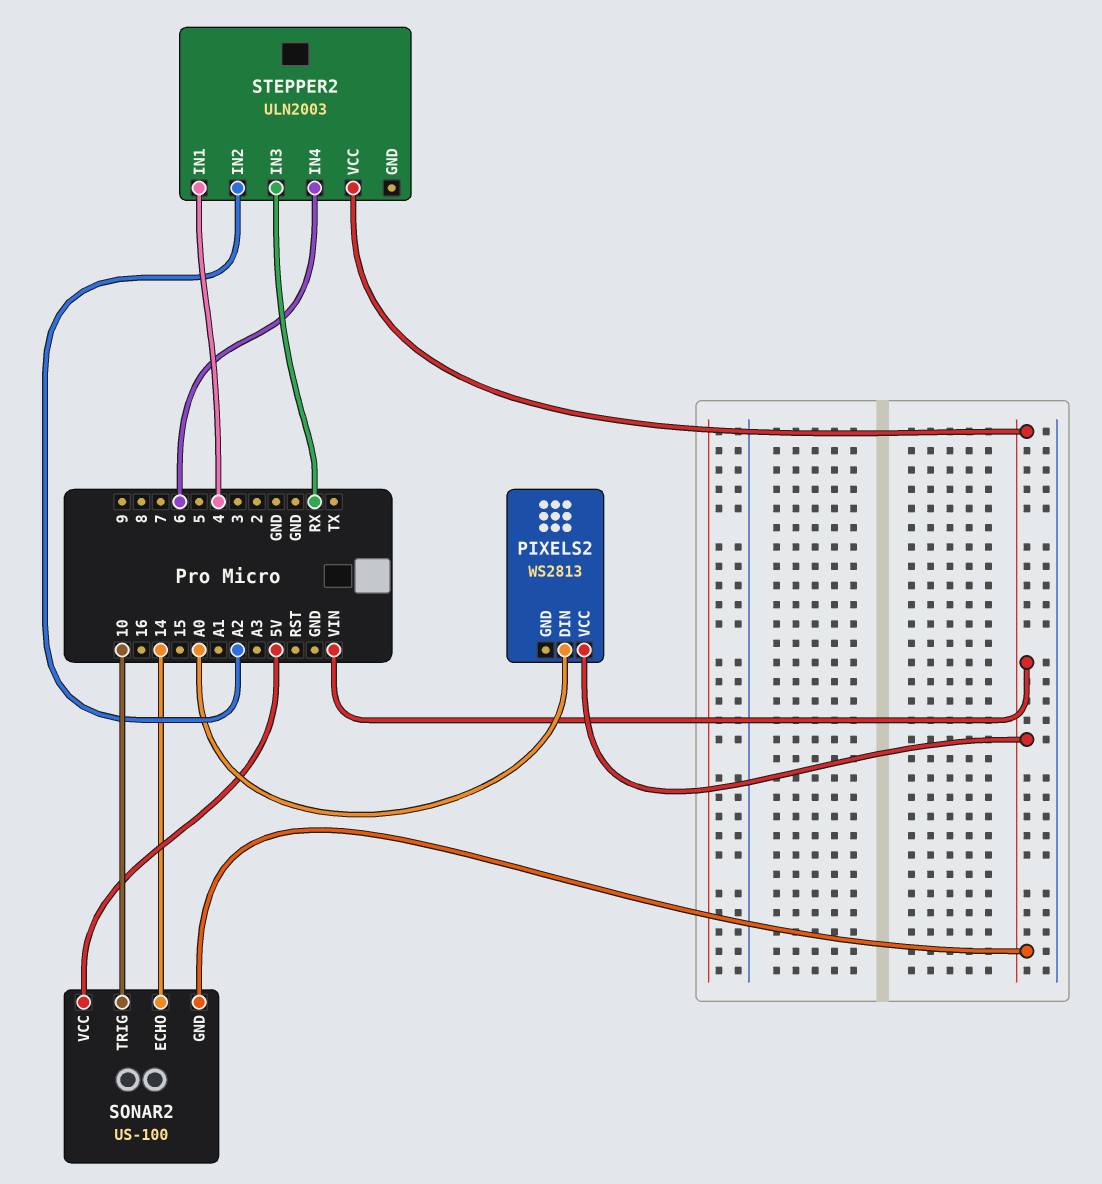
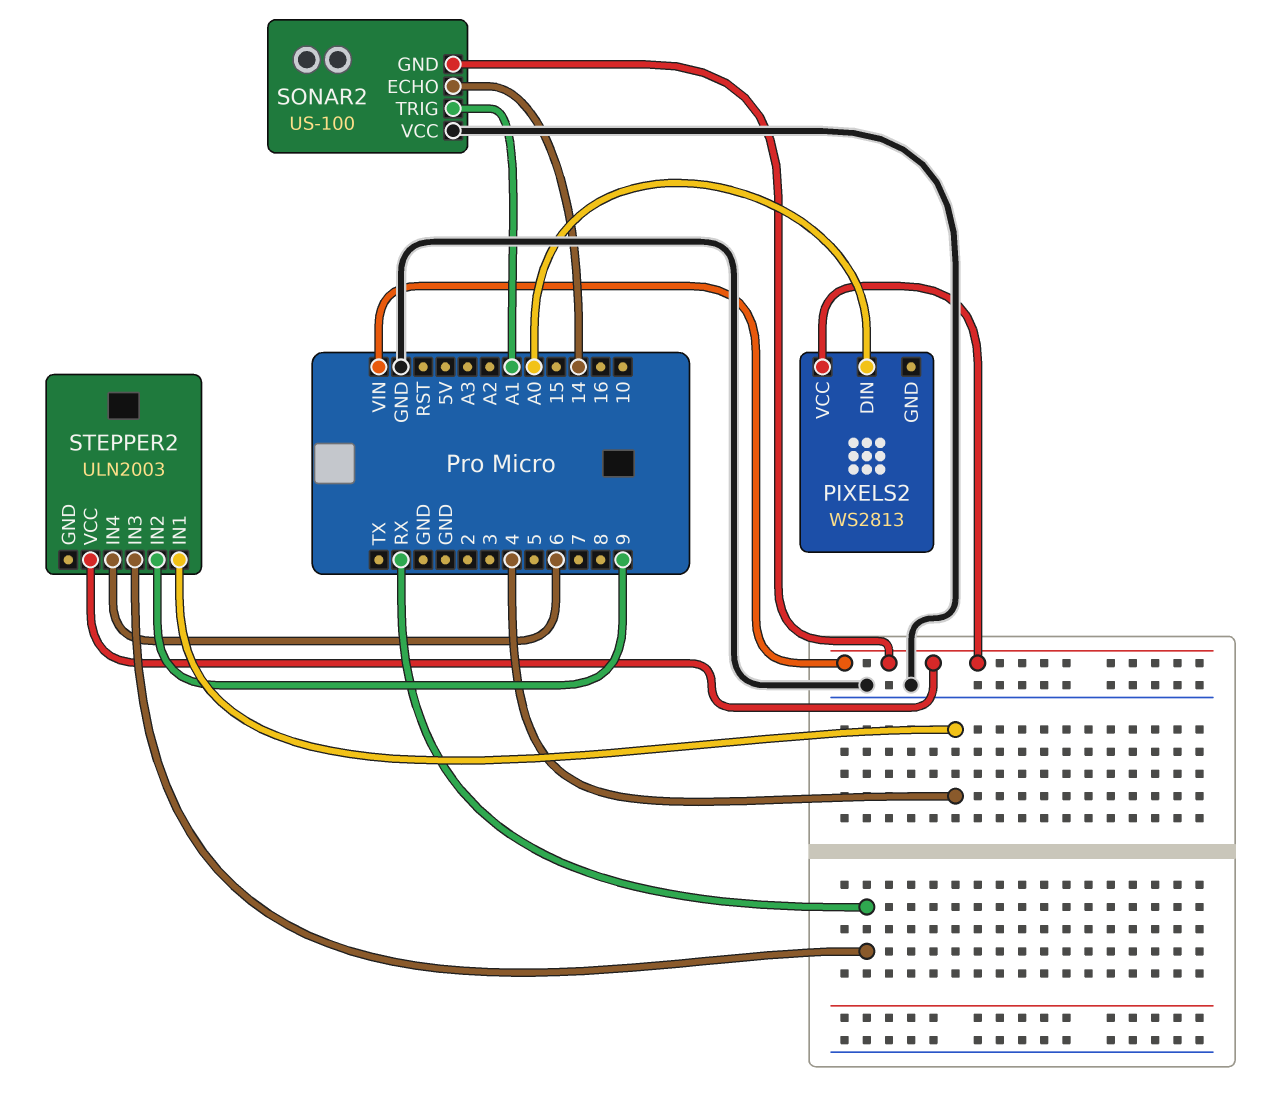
SONAR2 pin TRIG: 10 -> A1
SONAR2 pin VCC: 5V -> GND
STEPPER2 pin IN2: A2 -> 9

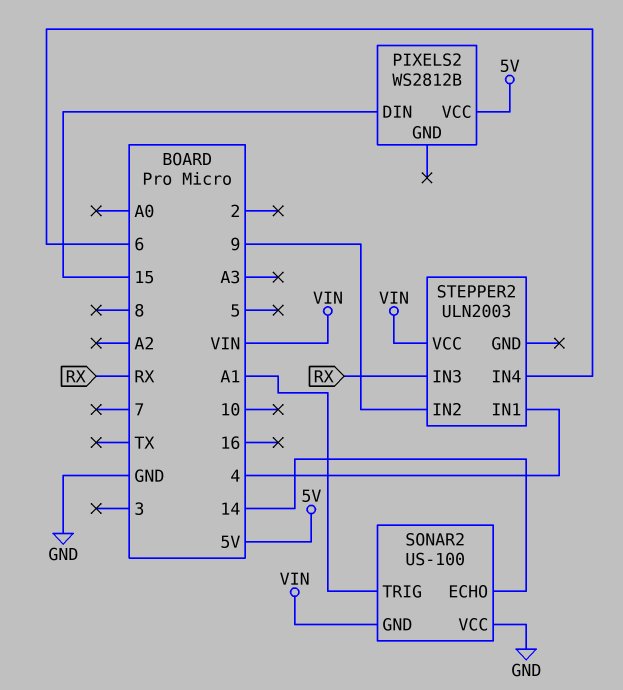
PIXELS2: WS2813 -> WS2812B
PIXELS2 pin DIN: A0 -> 15
PIXELS2 pin VCC: VIN -> 5V

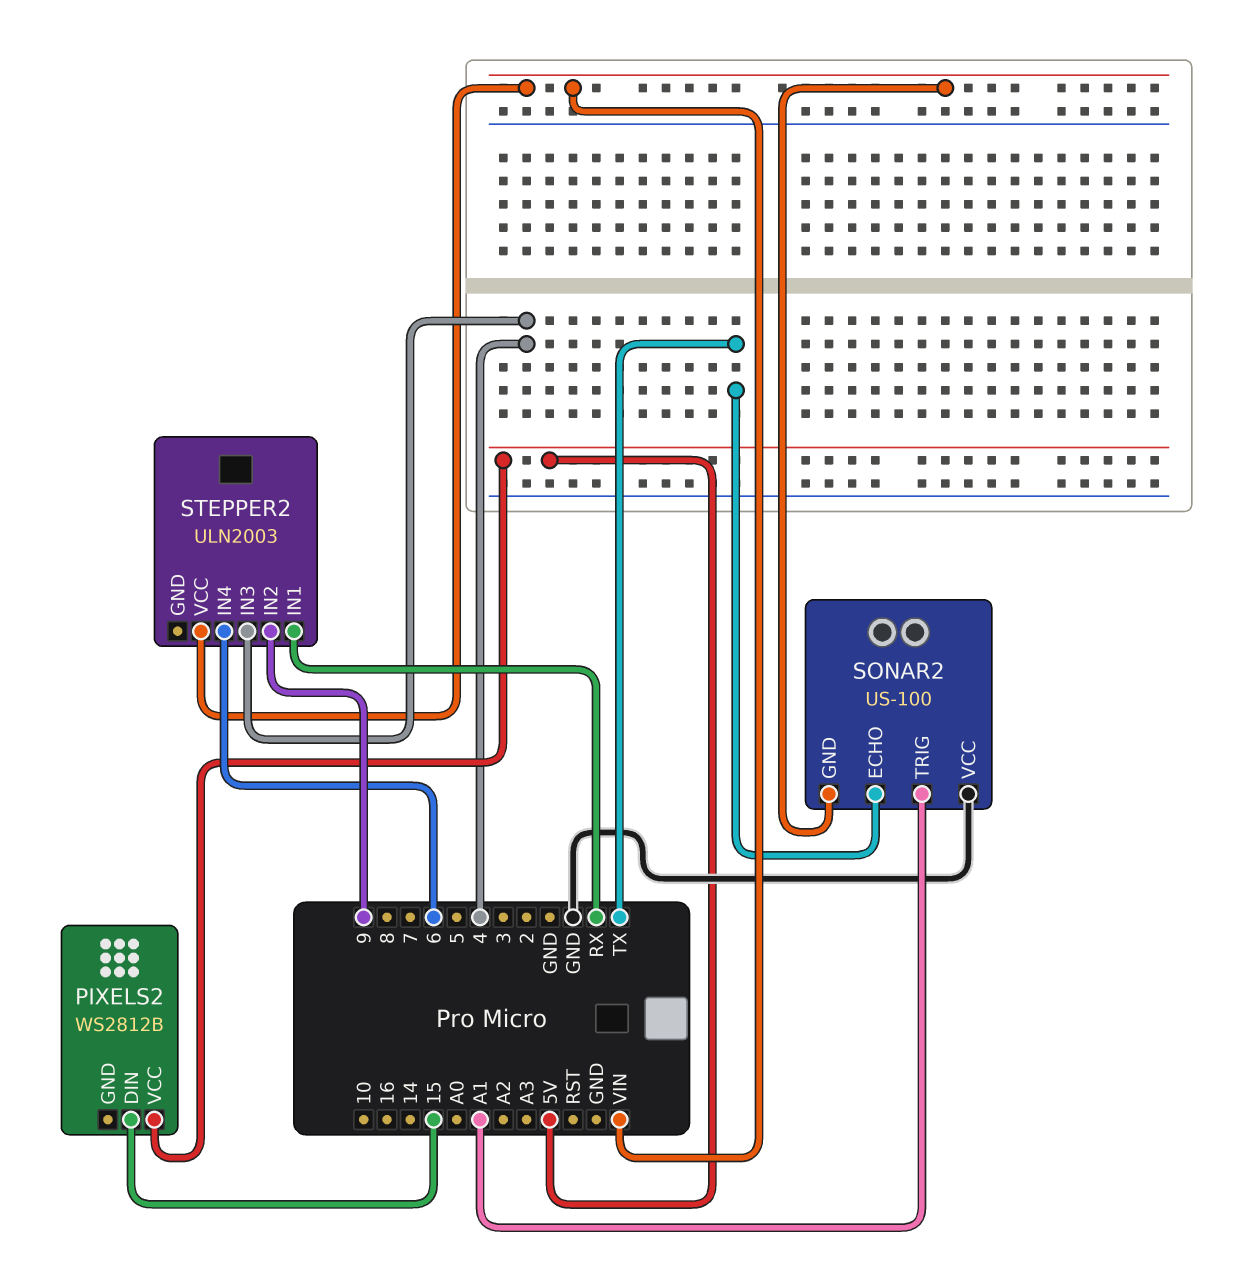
SONAR2 pin ECHO: 14 -> TX
STEPPER2 pin IN1: 4 -> RX
STEPPER2 pin IN3: RX -> 4

